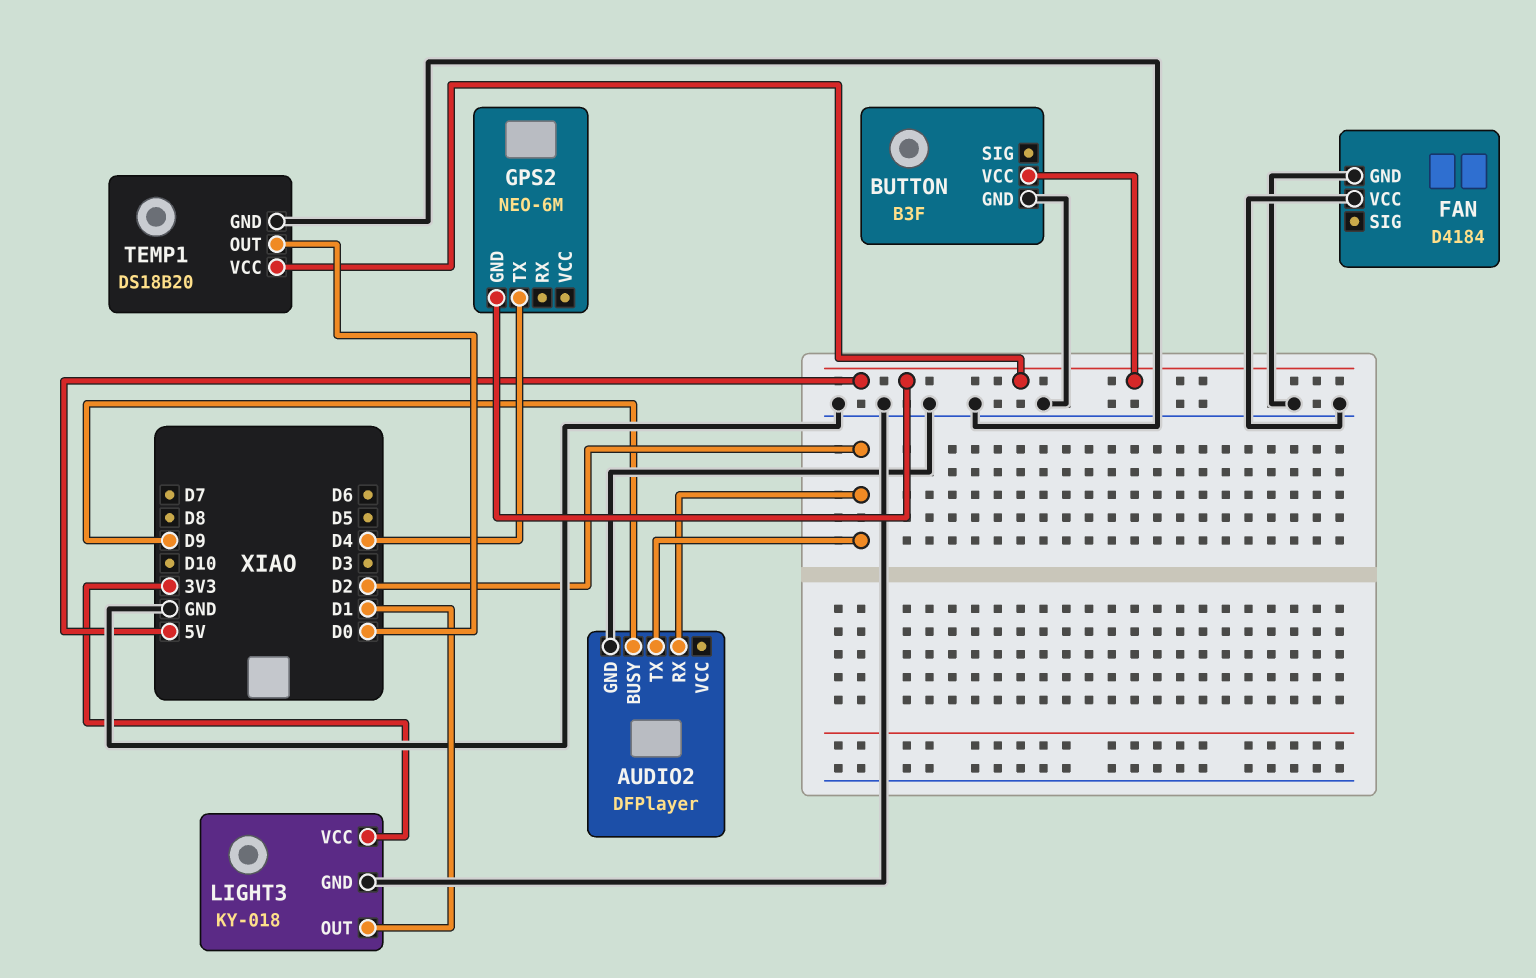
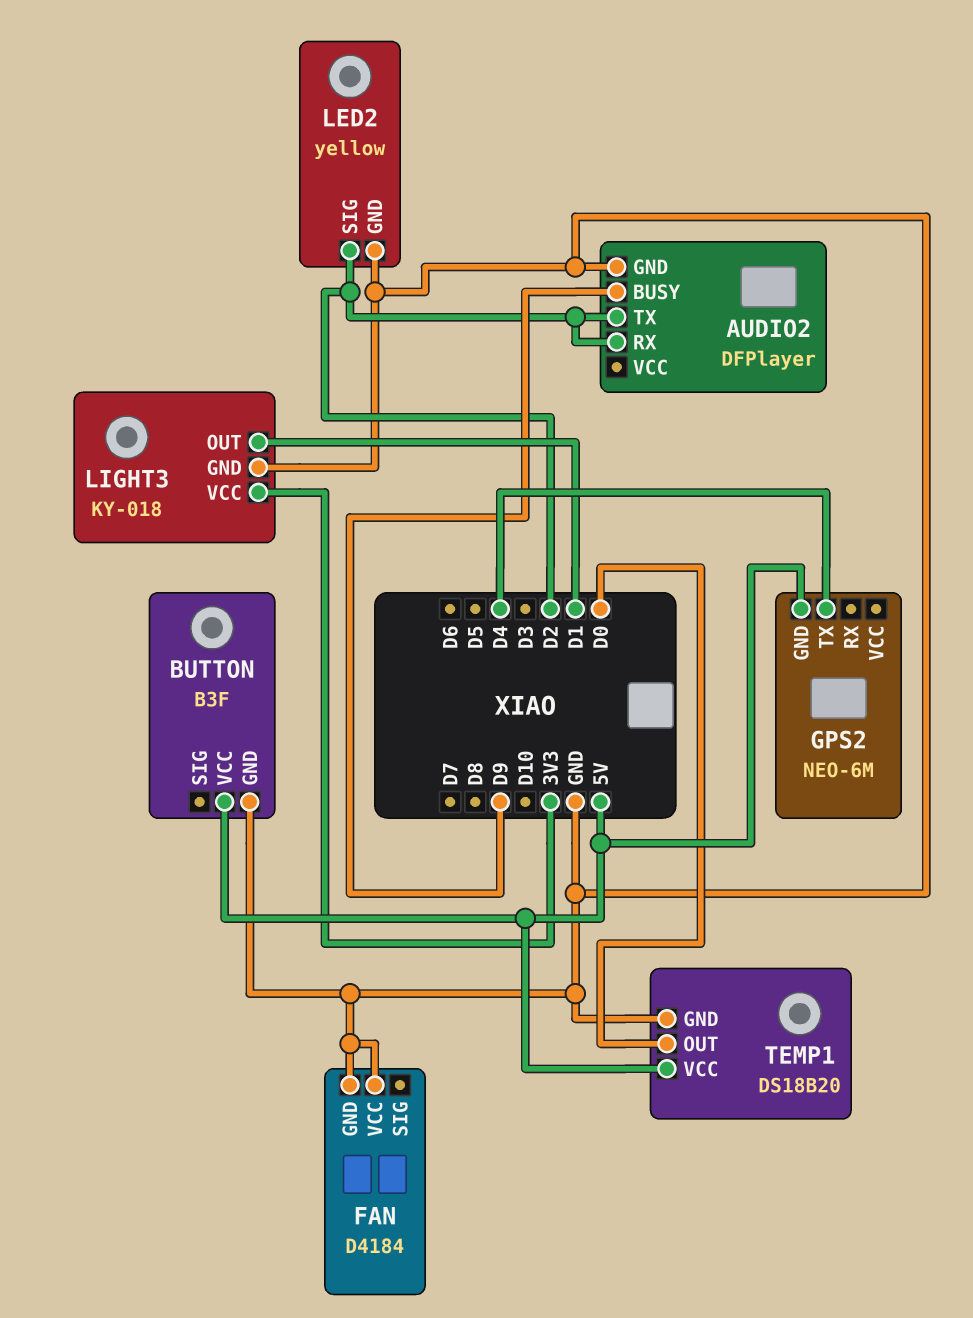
LED2: none -> yellow
LED2 pin GND: none -> GND
LED2 pin SIG: none -> D2

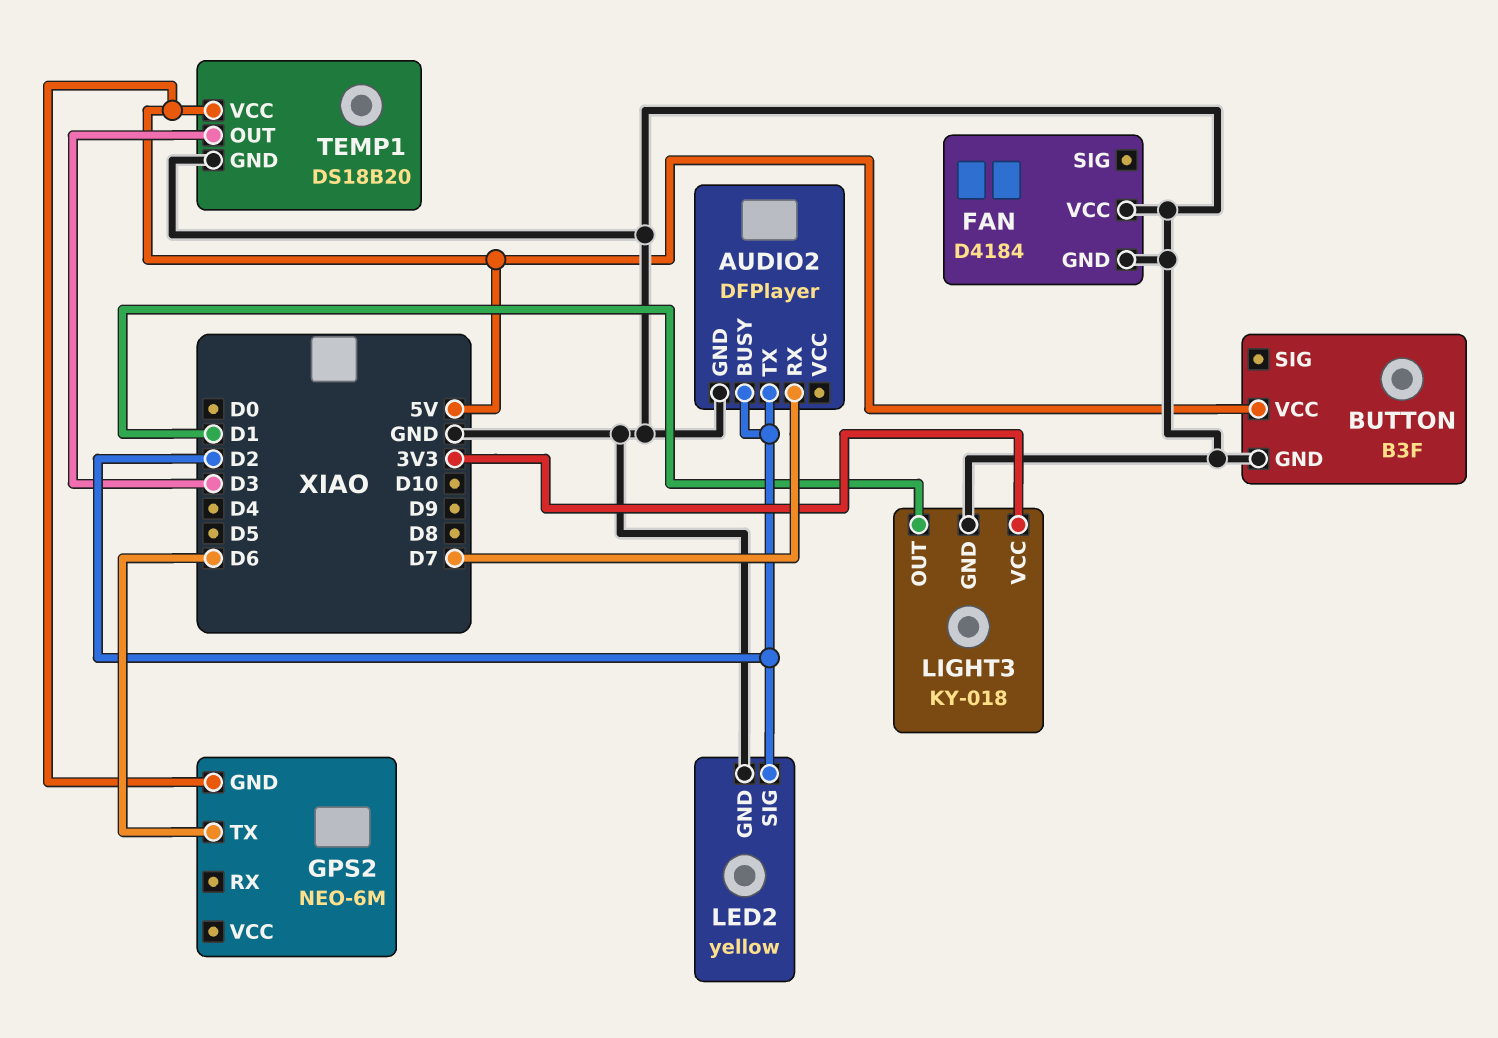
AUDIO2 pin BUSY: D9 -> D2
AUDIO2 pin RX: D2 -> D7
GPS2 pin TX: D4 -> D6
TEMP1 pin OUT: D0 -> D3

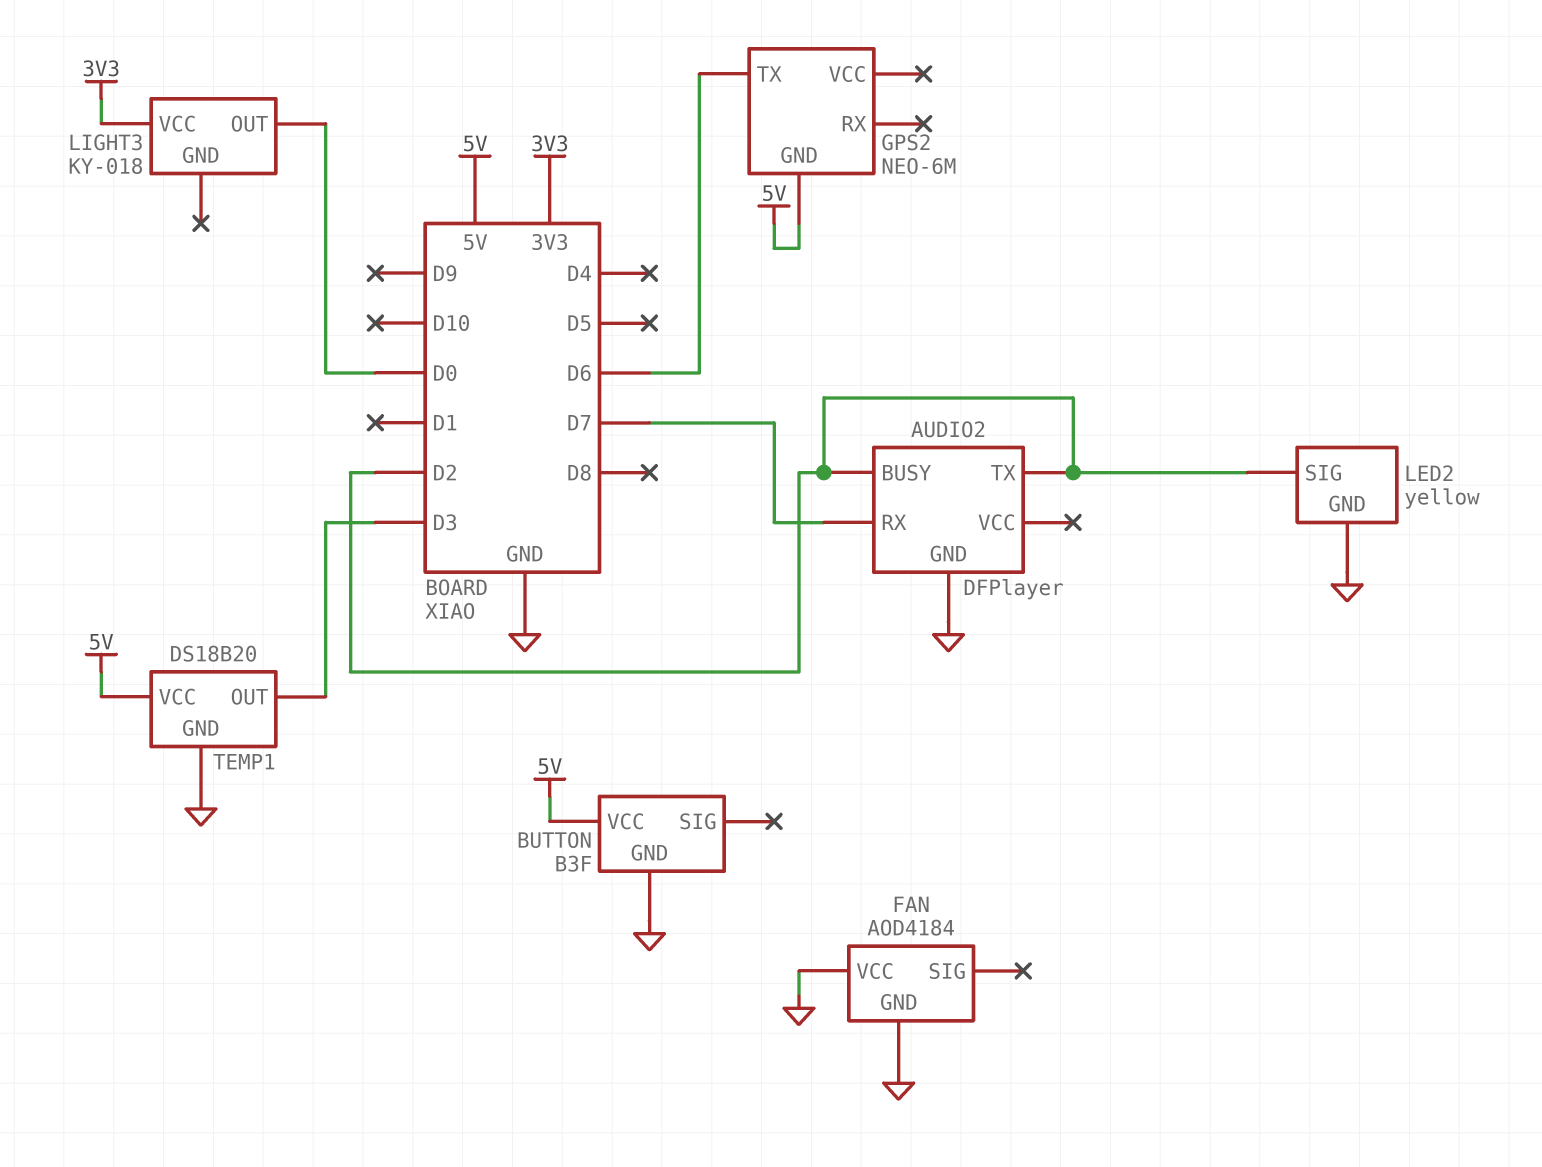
FAN: D4184 -> AOD4184
LIGHT3 pin GND: GND -> none
LIGHT3 pin OUT: D1 -> D0

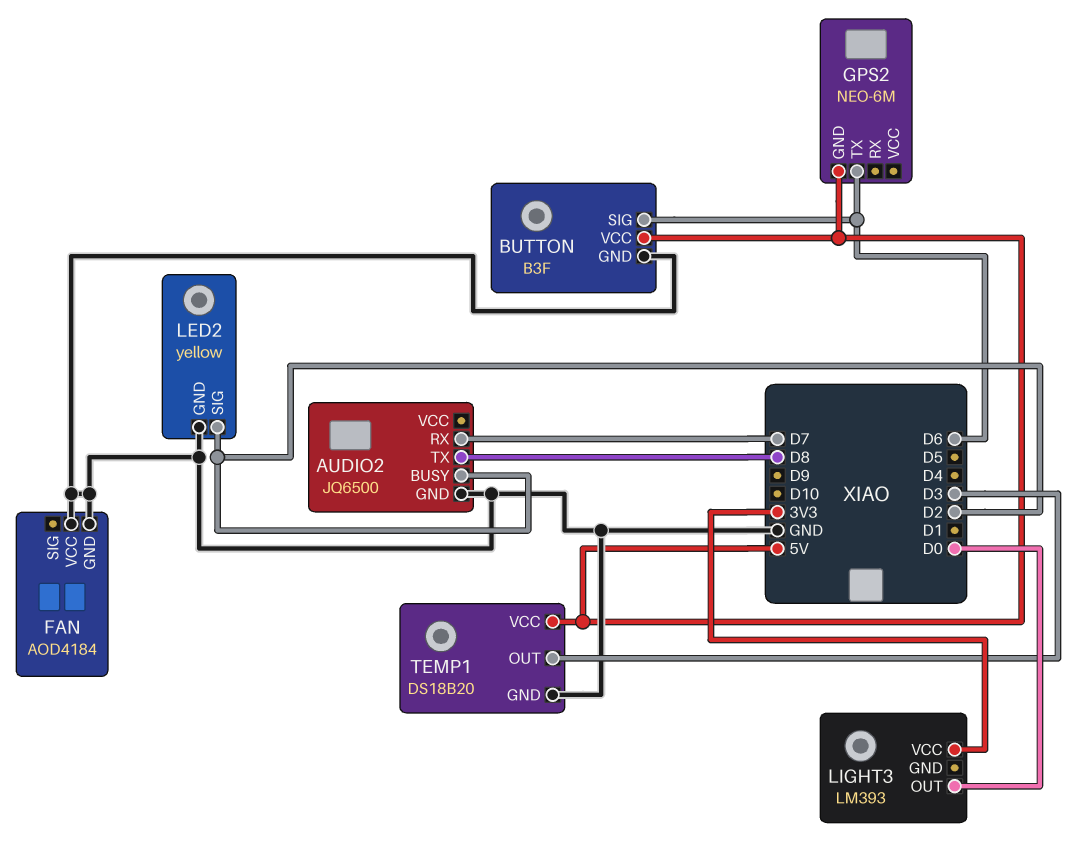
AUDIO2: DFPlayer -> JQ6500
AUDIO2 pin TX: D2 -> D8
BUTTON pin SIG: none -> D6
LIGHT3: KY-018 -> LM393

